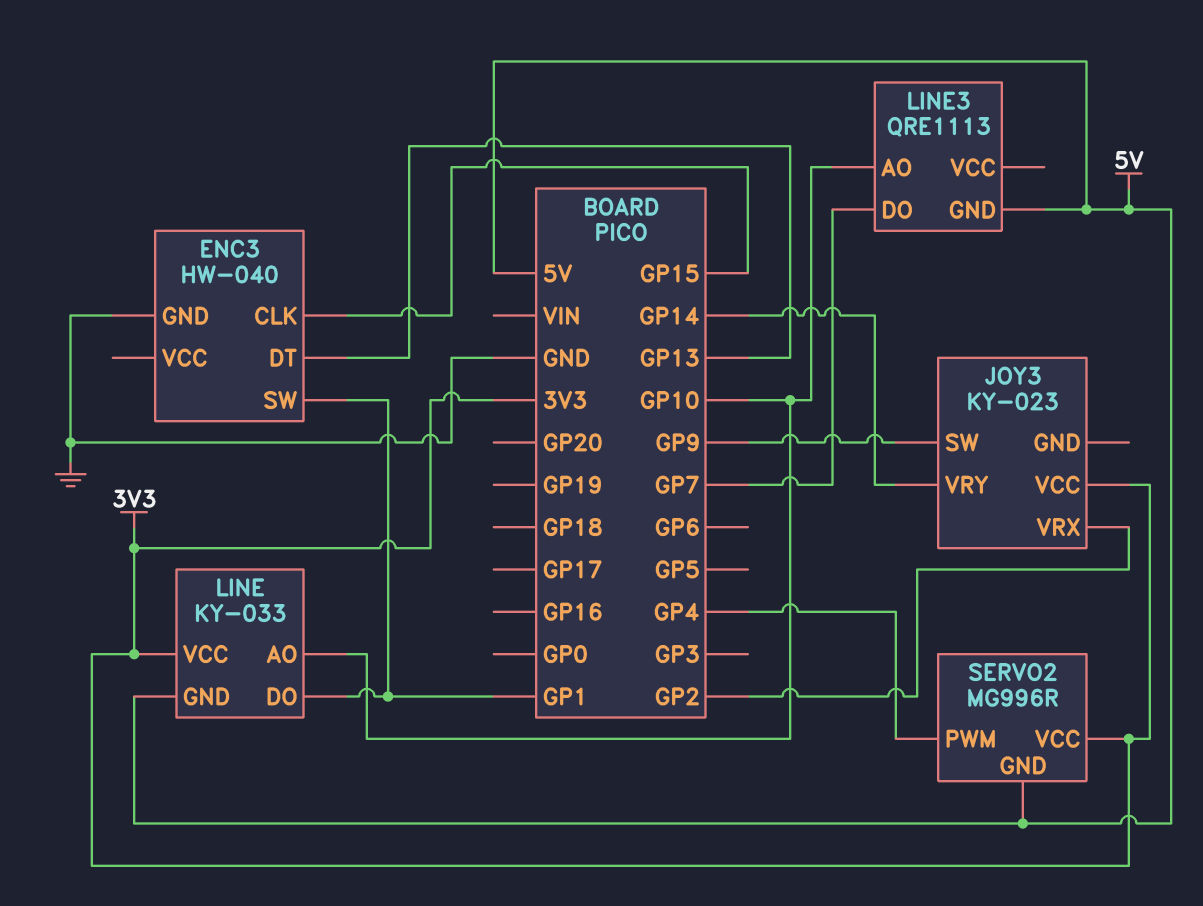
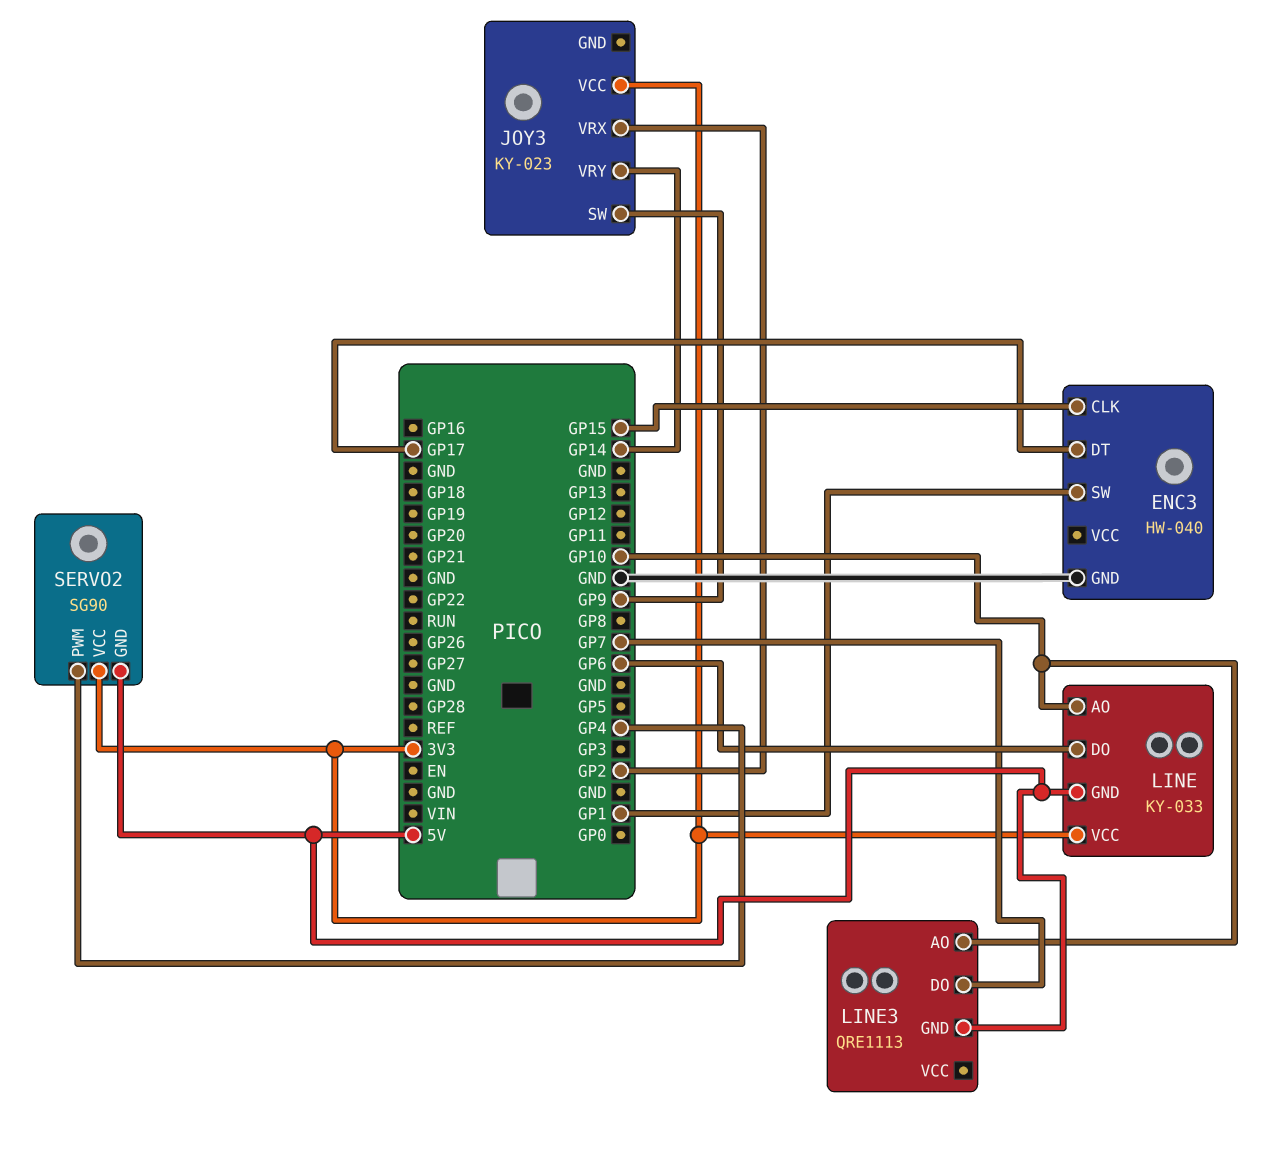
ENC3 pin DT: GP13 -> GP17
LINE pin DO: GP1 -> GP6
SERVO2: MG996R -> SG90

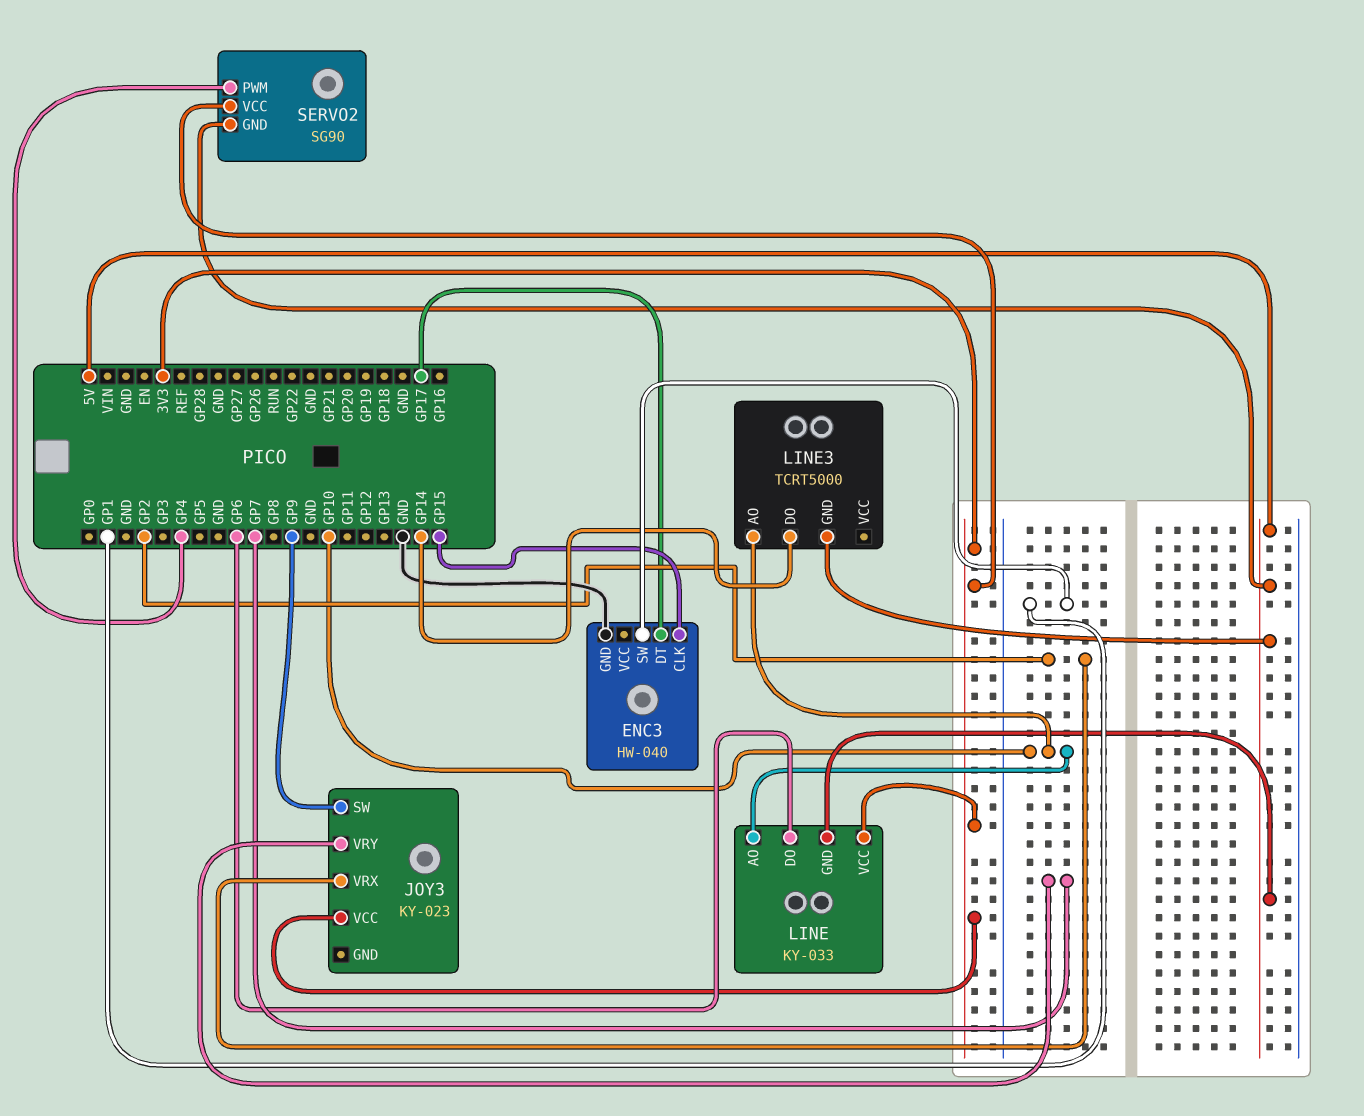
JOY3 pin VRY: GP14 -> GP7
LINE3: QRE1113 -> TCRT5000
LINE3 pin DO: GP7 -> GP14

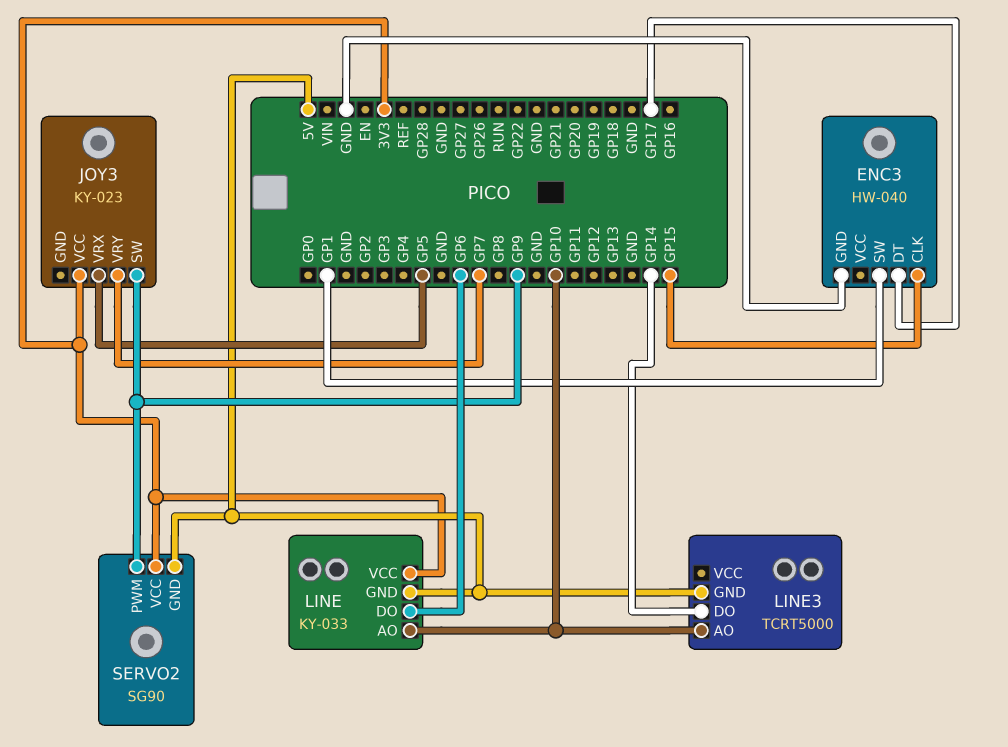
JOY3 pin VRX: GP2 -> GP5
SERVO2 pin PWM: GP4 -> GP9

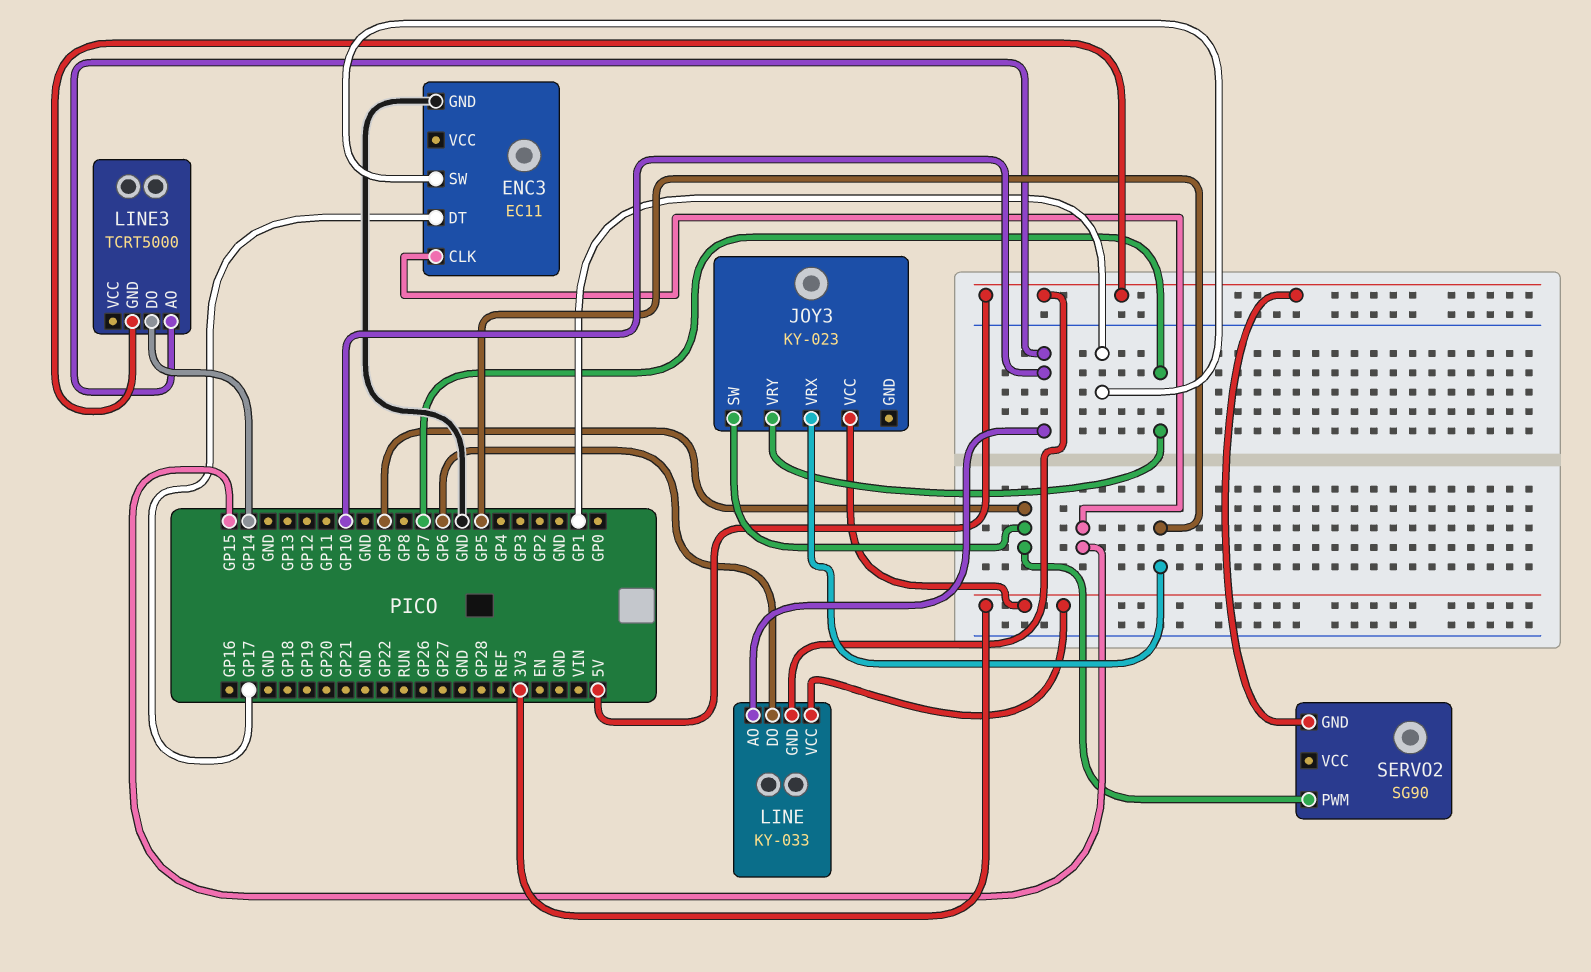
ENC3: HW-040 -> EC11
SERVO2 pin VCC: 3V3 -> none

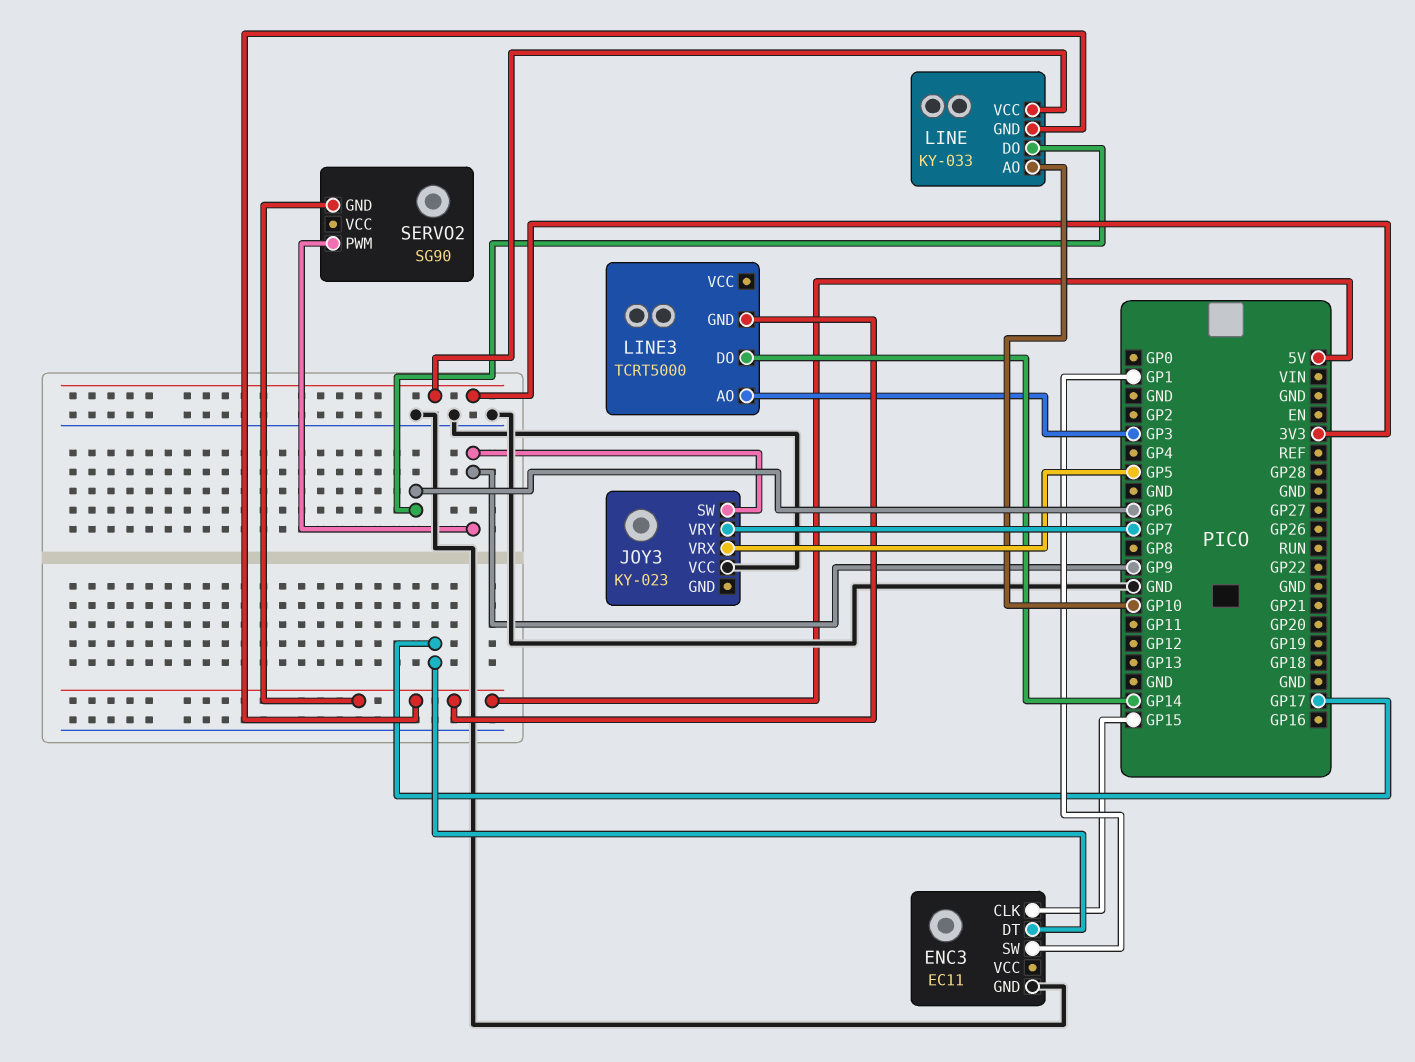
JOY3 pin VCC: 3V3 -> GND
LINE3 pin AO: GP10 -> GP3

